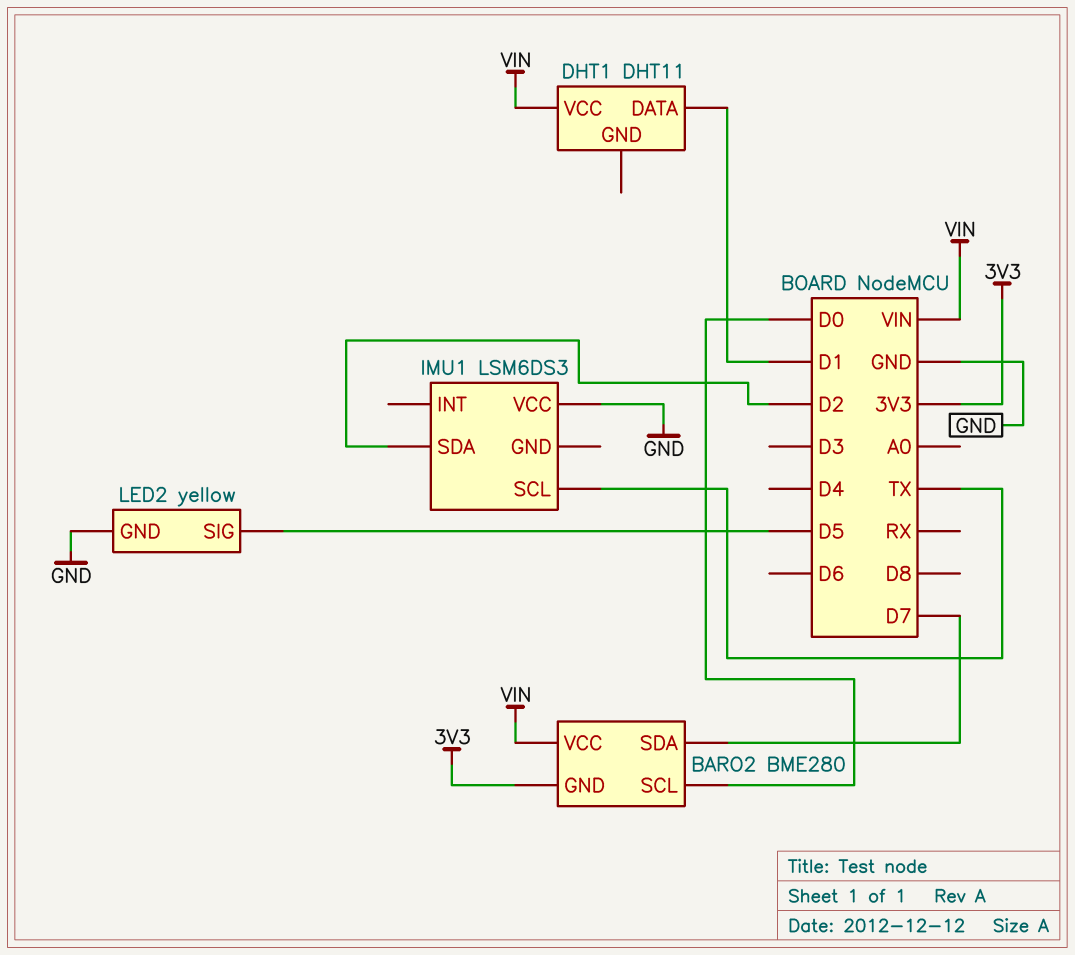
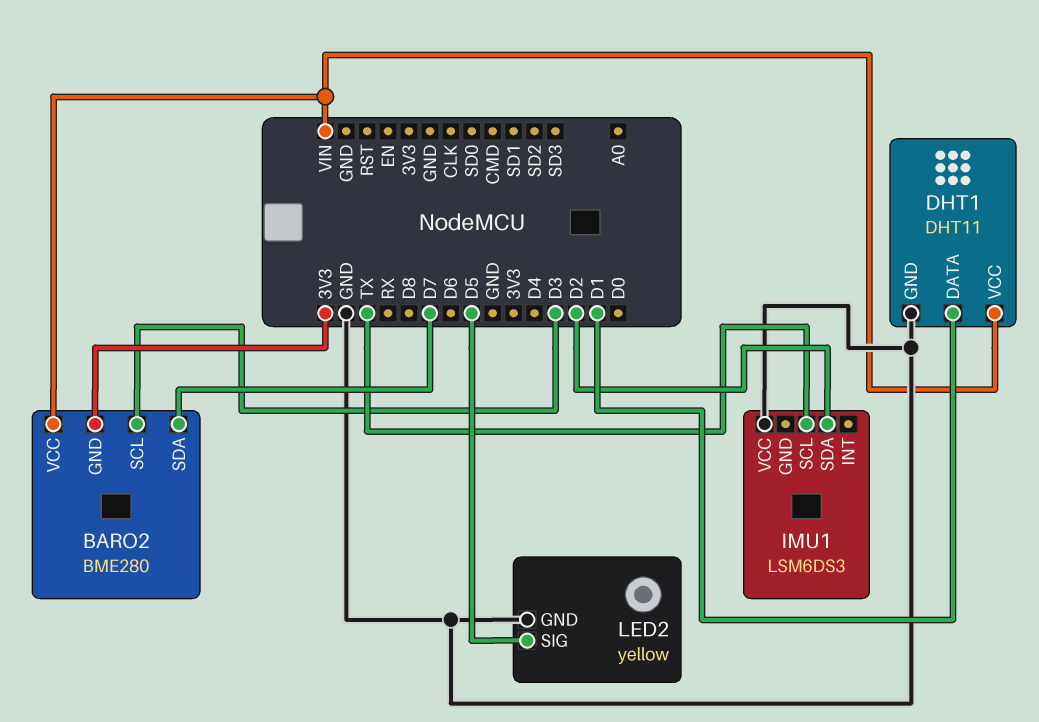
BARO2 pin SCL: D0 -> D3
DHT1 pin GND: none -> GND

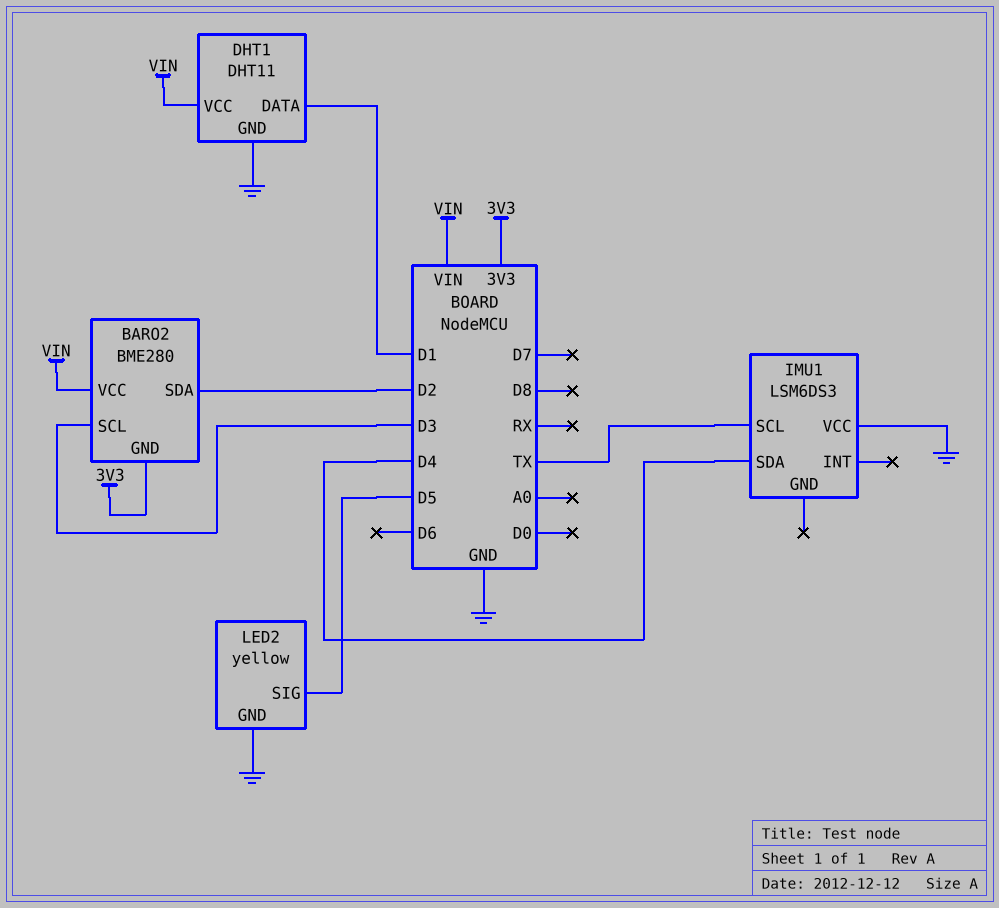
BARO2 pin SDA: D7 -> D2
IMU1 pin SDA: D2 -> D4

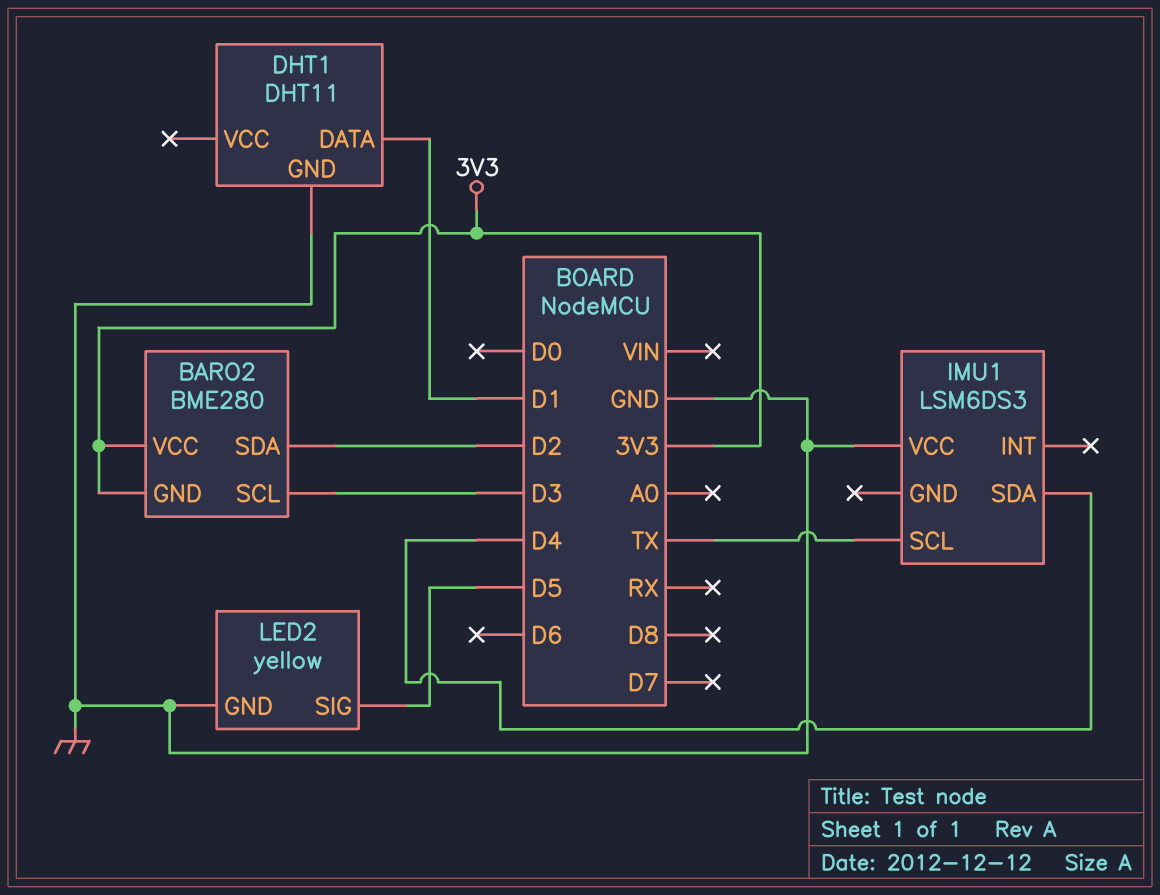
BARO2 pin VCC: VIN -> 3V3
DHT1 pin VCC: VIN -> none

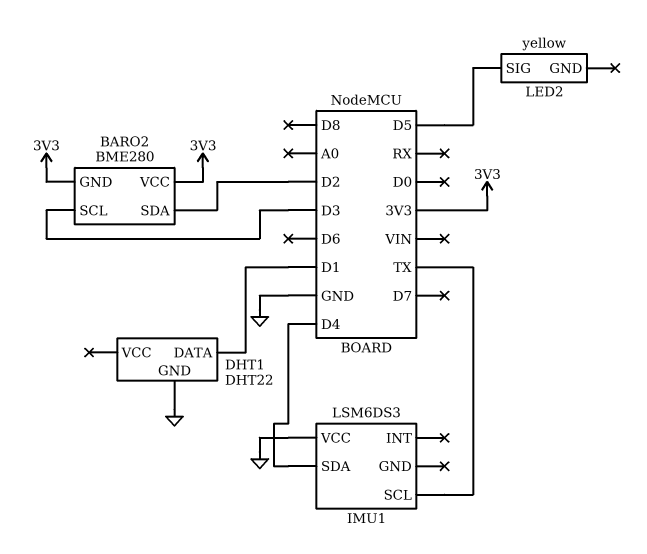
DHT1: DHT11 -> DHT22
LED2 pin GND: GND -> none

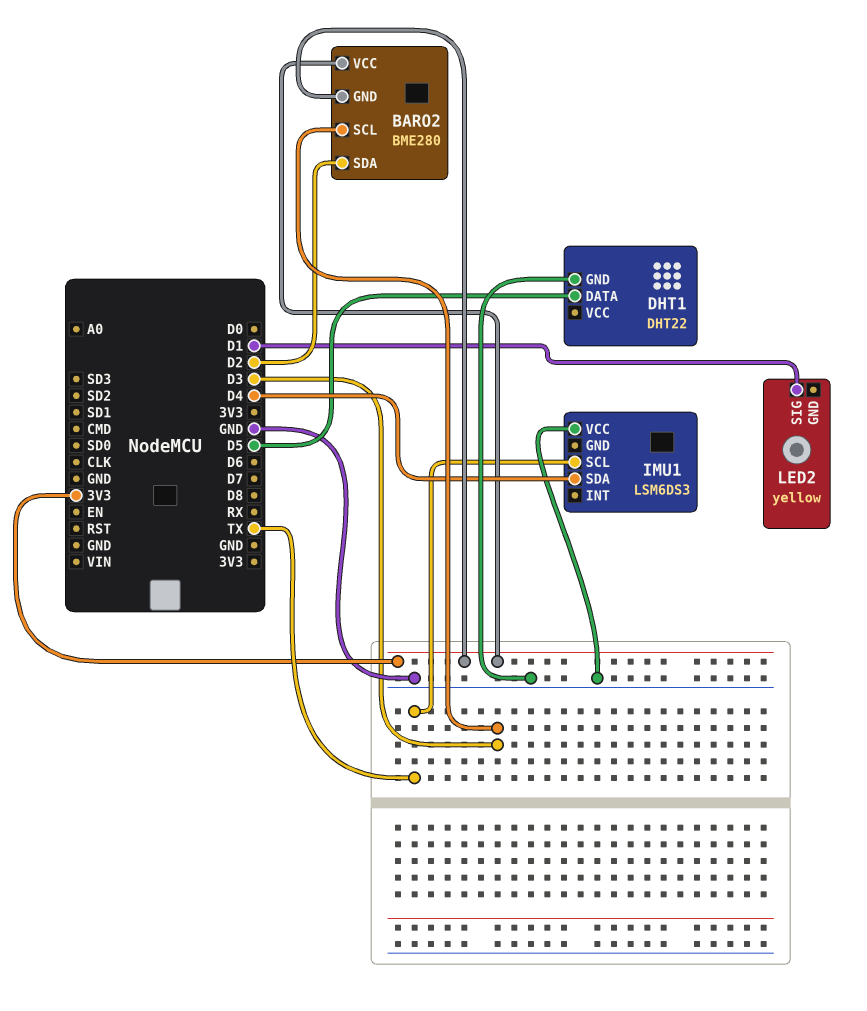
DHT1 pin DATA: D1 -> D5
LED2 pin SIG: D5 -> D1

